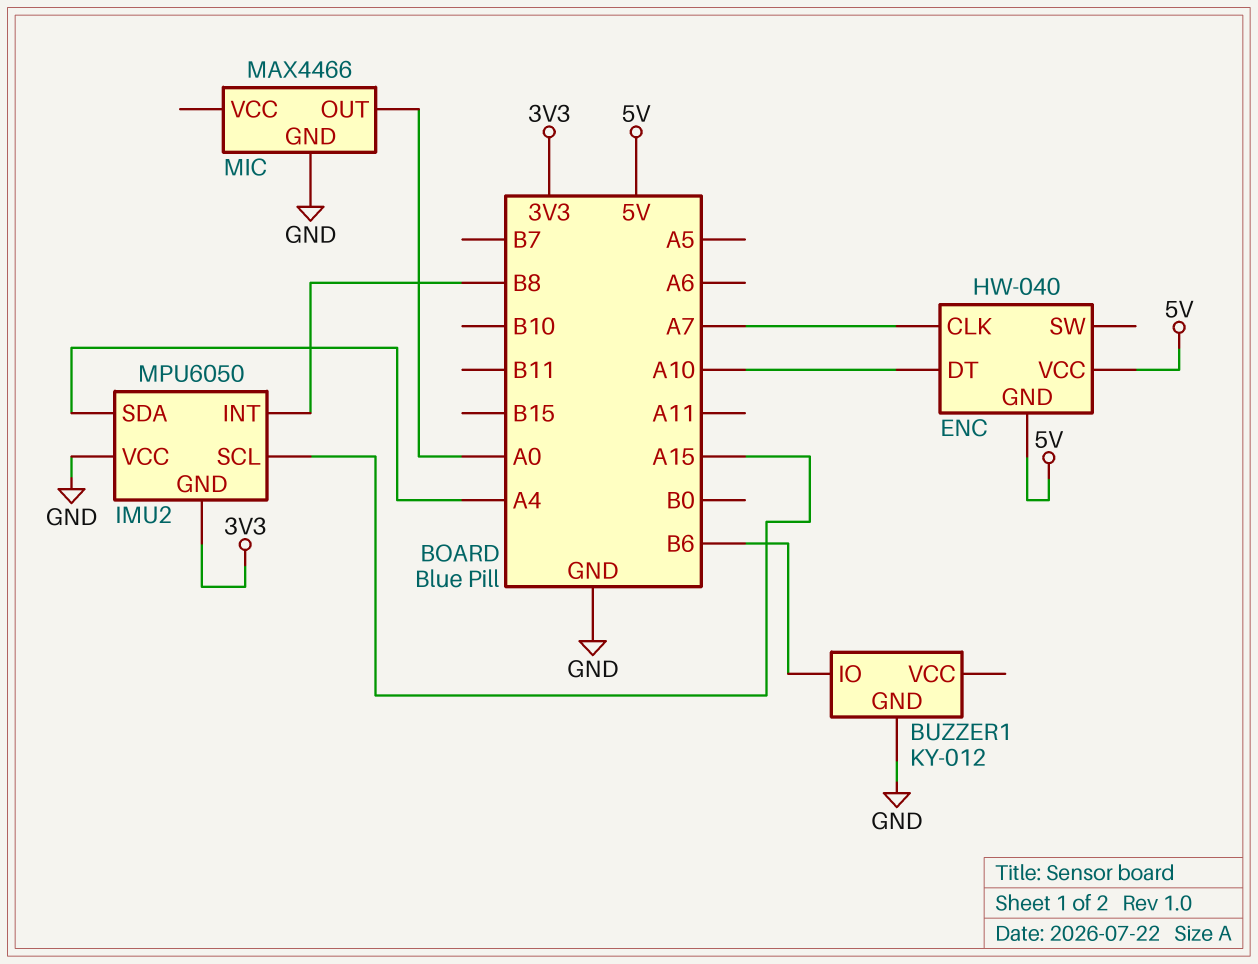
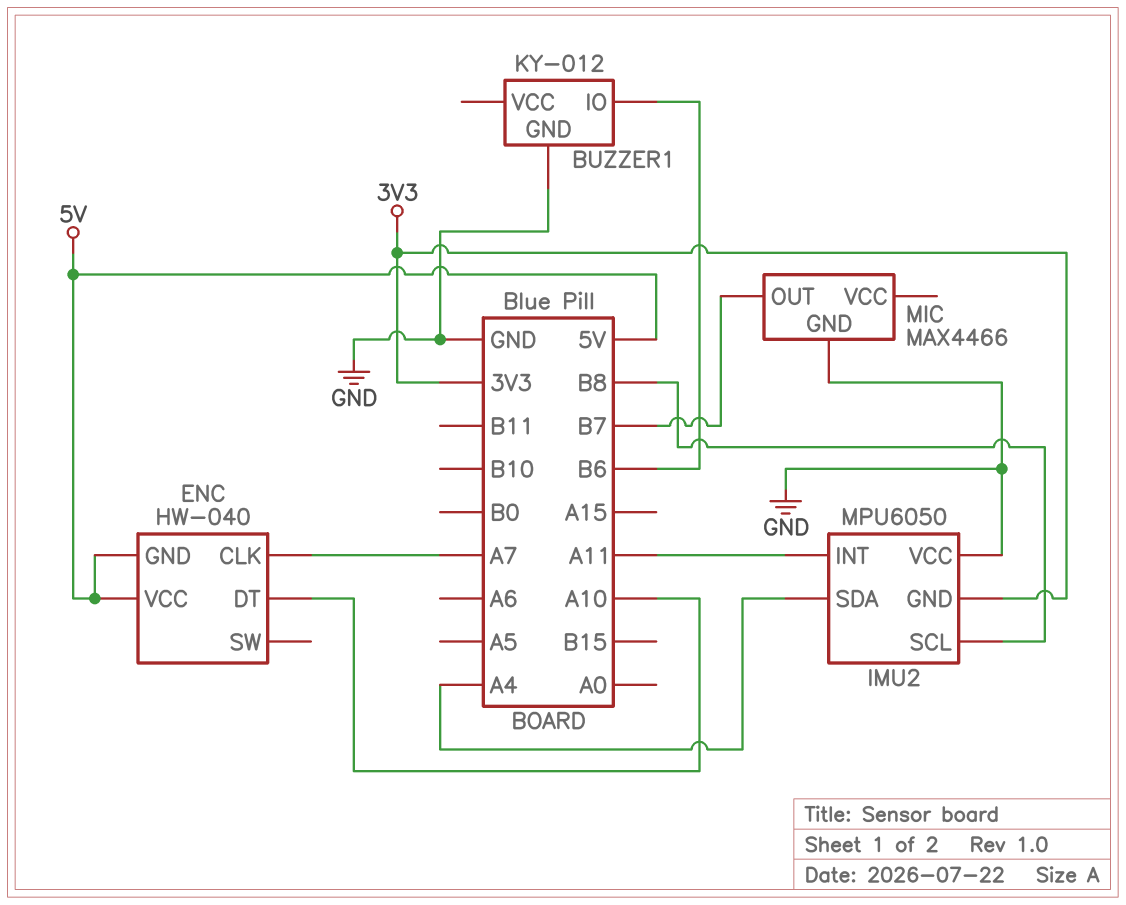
IMU2 pin INT: B8 -> A11
IMU2 pin SCL: A15 -> B8
MIC pin OUT: A0 -> B7

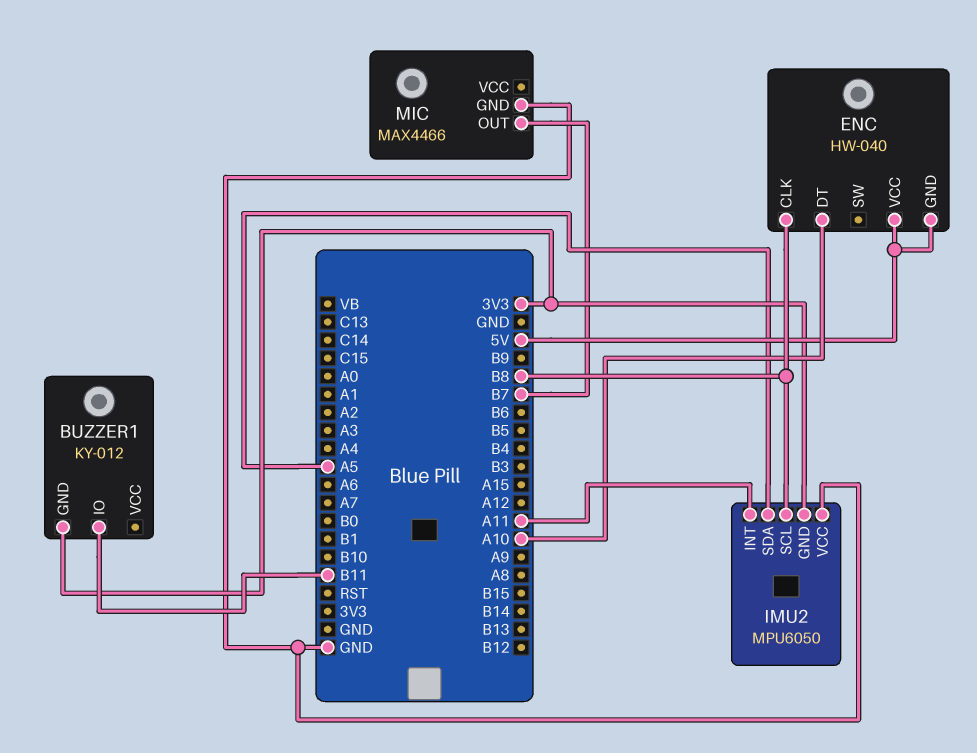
BUZZER1 pin GND: GND -> 3V3
BUZZER1 pin IO: B6 -> B11
ENC pin CLK: A7 -> B8
IMU2 pin SDA: A4 -> A5

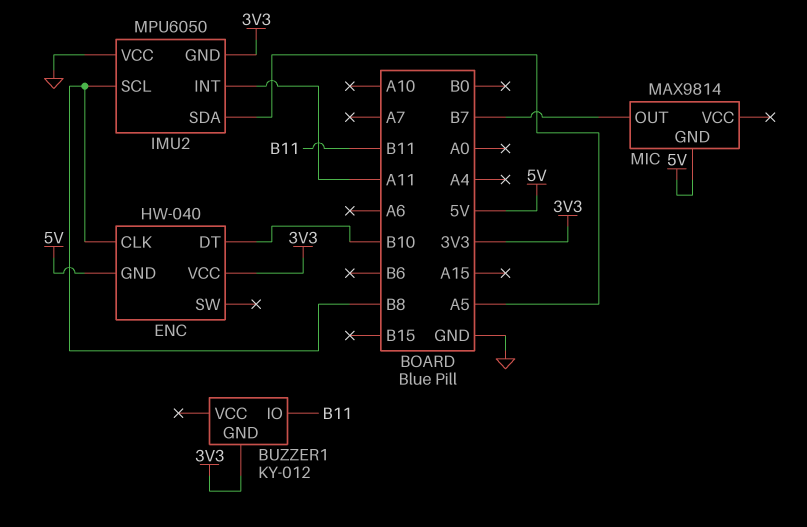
ENC pin DT: A10 -> B10
ENC pin VCC: 5V -> 3V3
MIC: MAX4466 -> MAX9814
MIC pin GND: GND -> 5V

